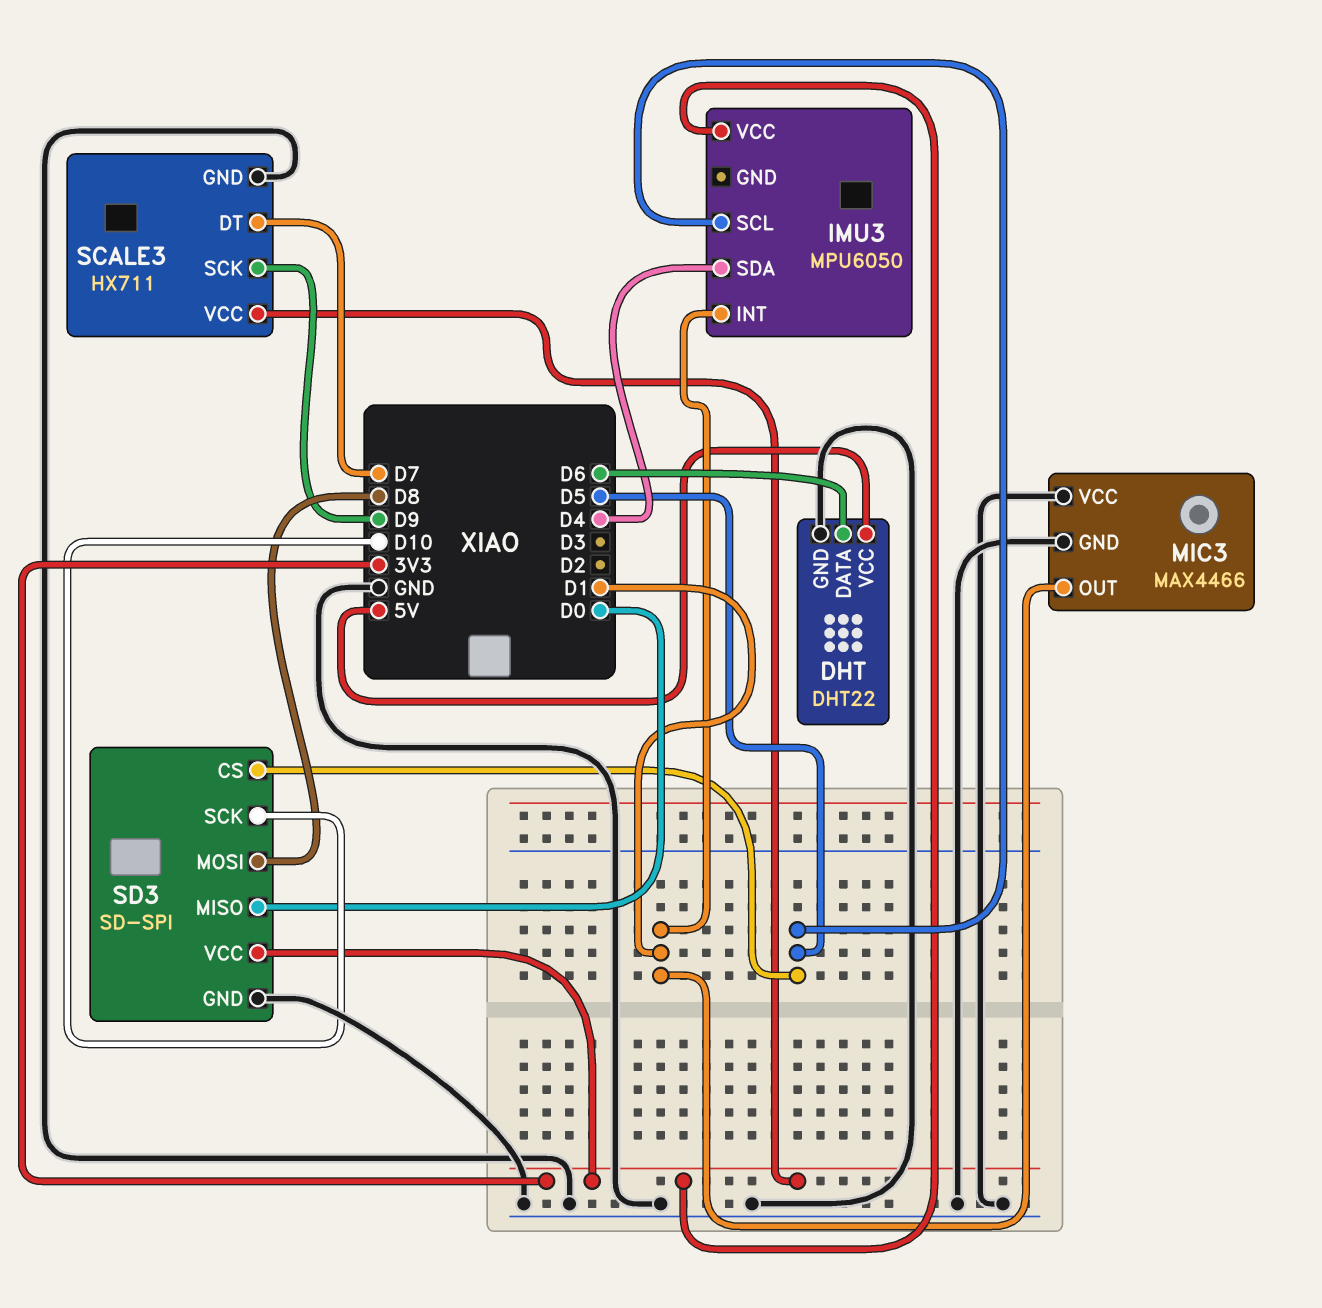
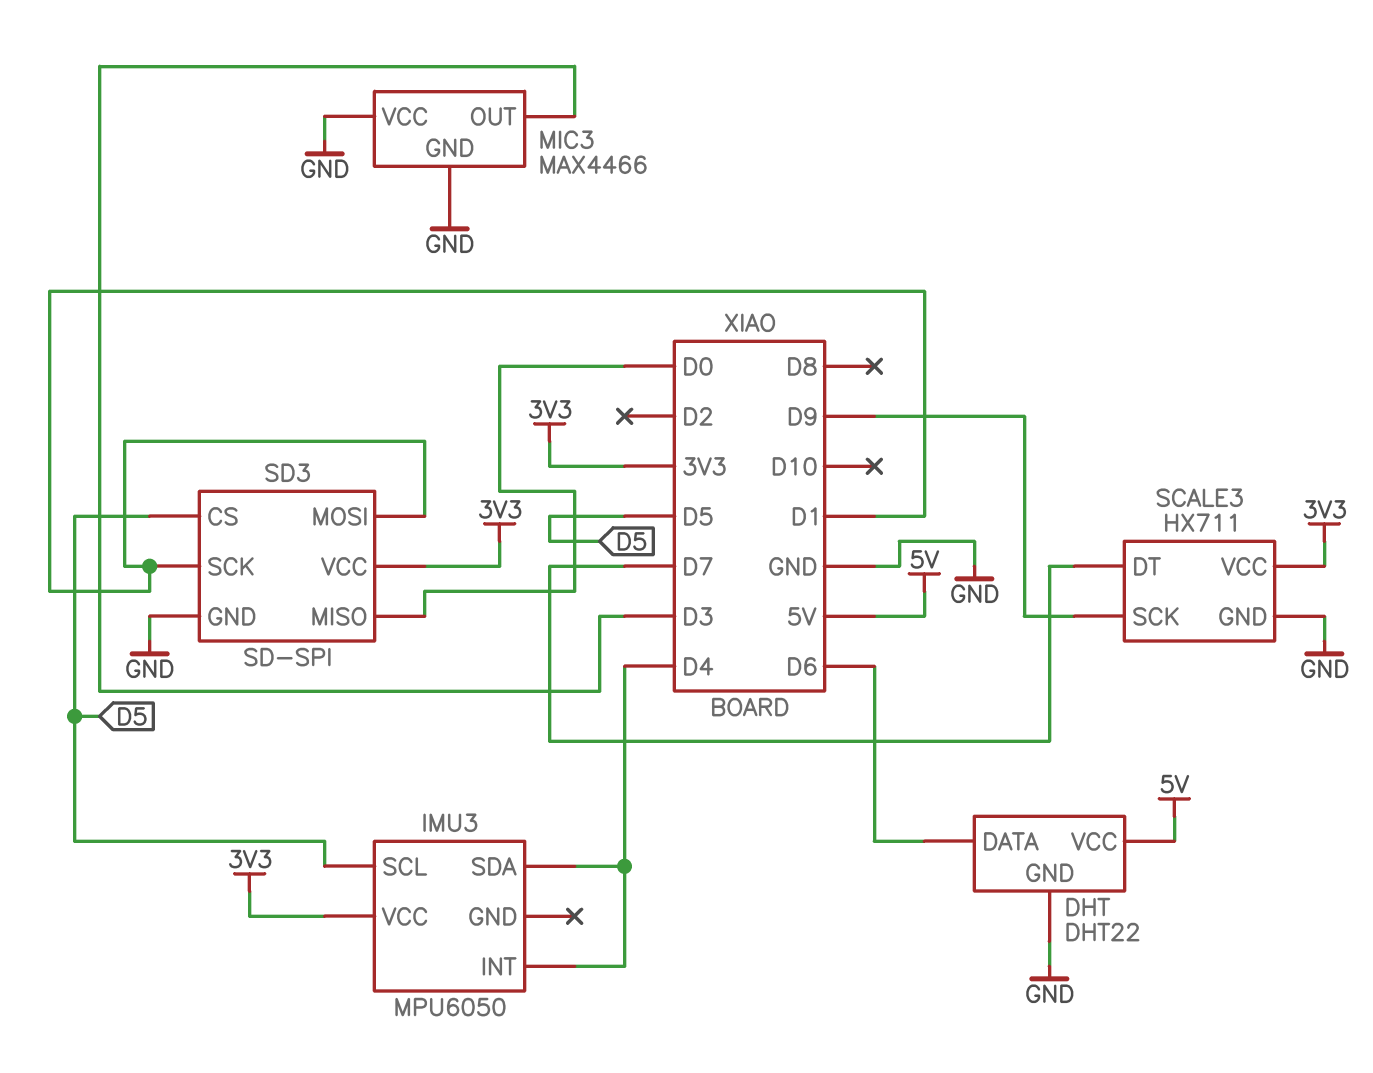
IMU3 pin INT: D1 -> D4
MIC3 pin OUT: D1 -> D3
SD3 pin MOSI: D8 -> D1
SD3 pin SCK: D10 -> D1

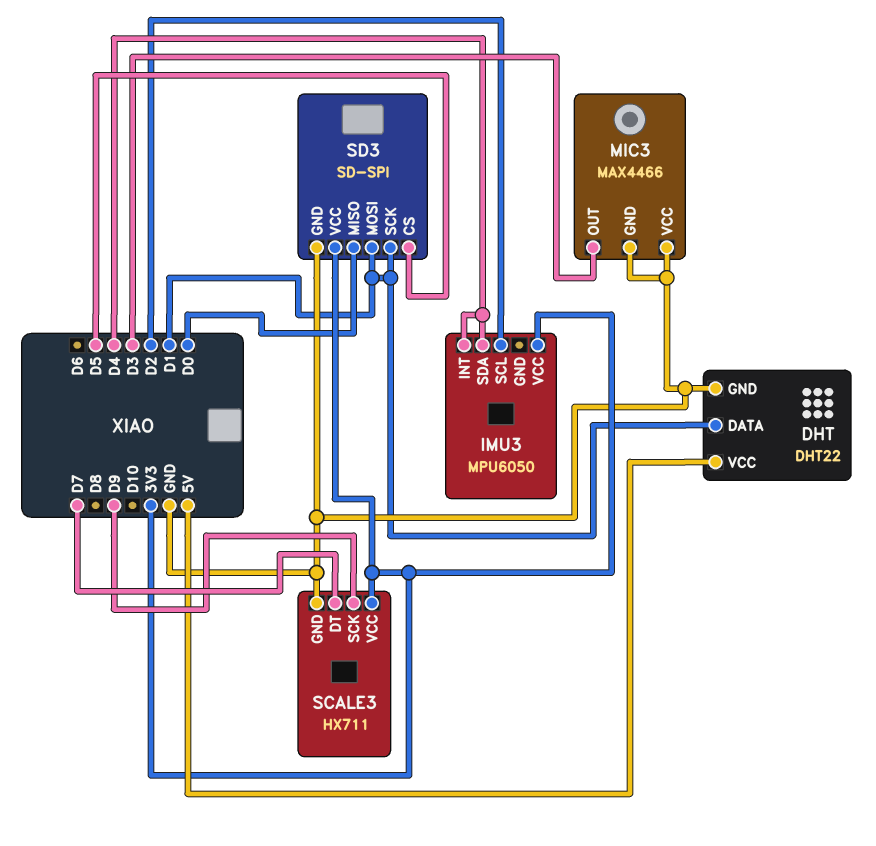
DHT pin DATA: D6 -> D1
IMU3 pin SCL: D5 -> D2

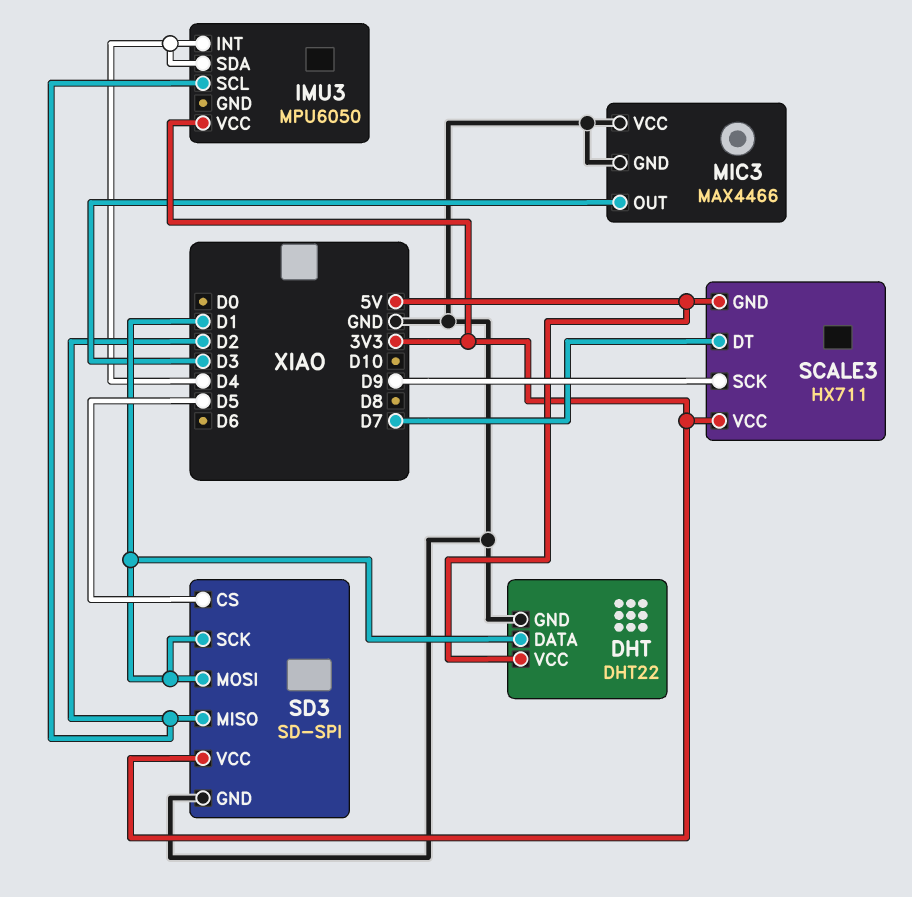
SCALE3 pin GND: GND -> 5V
SD3 pin MISO: D0 -> D2

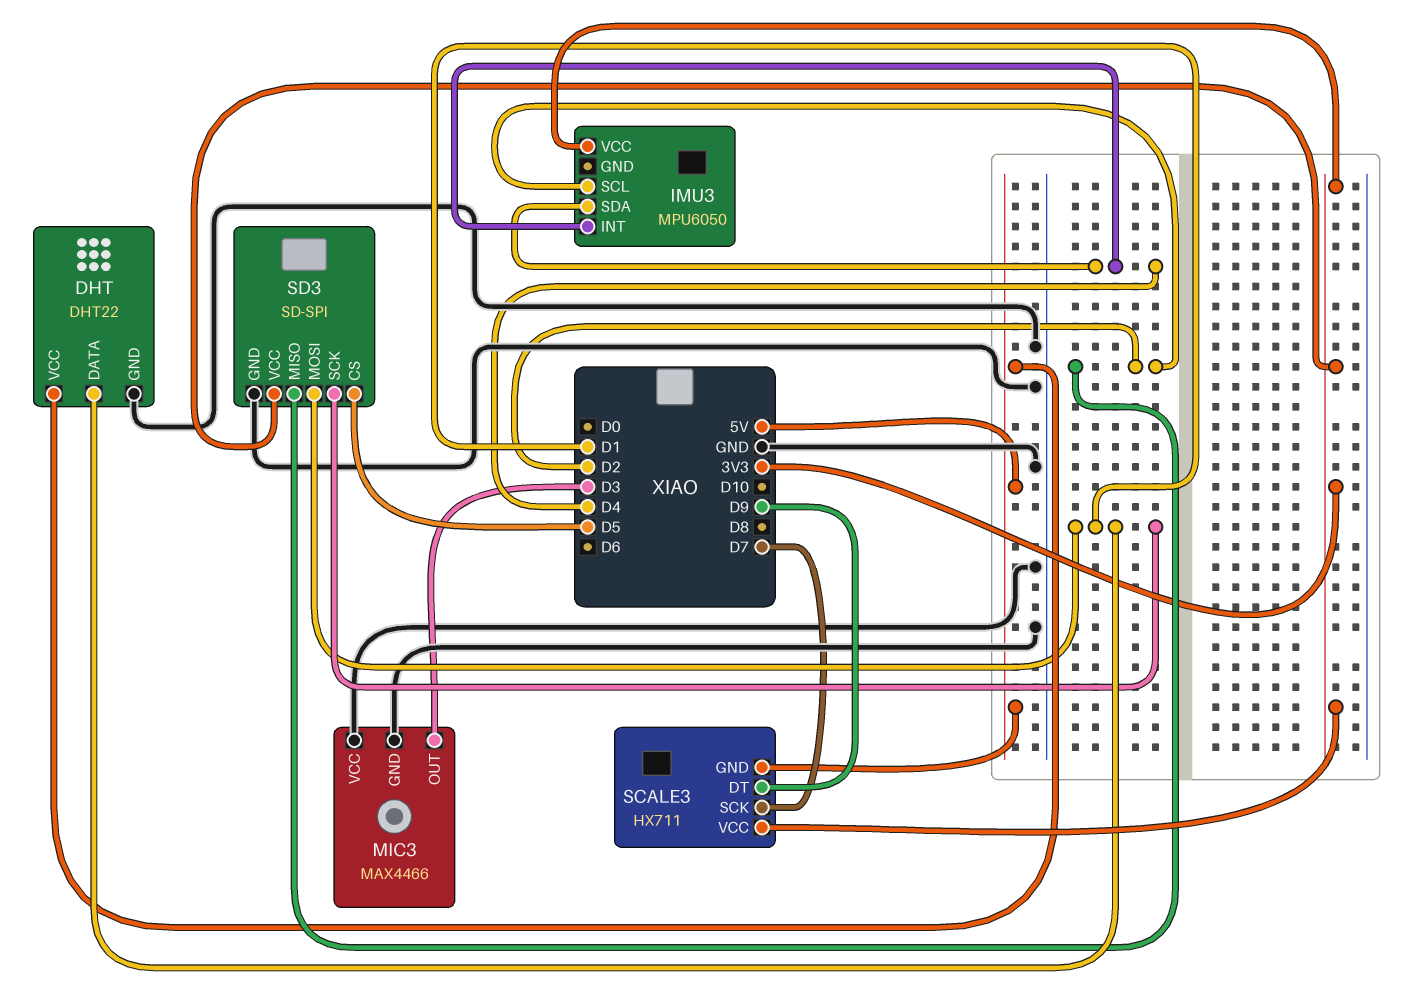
SCALE3 pin DT: D7 -> D9
SCALE3 pin SCK: D9 -> D7

